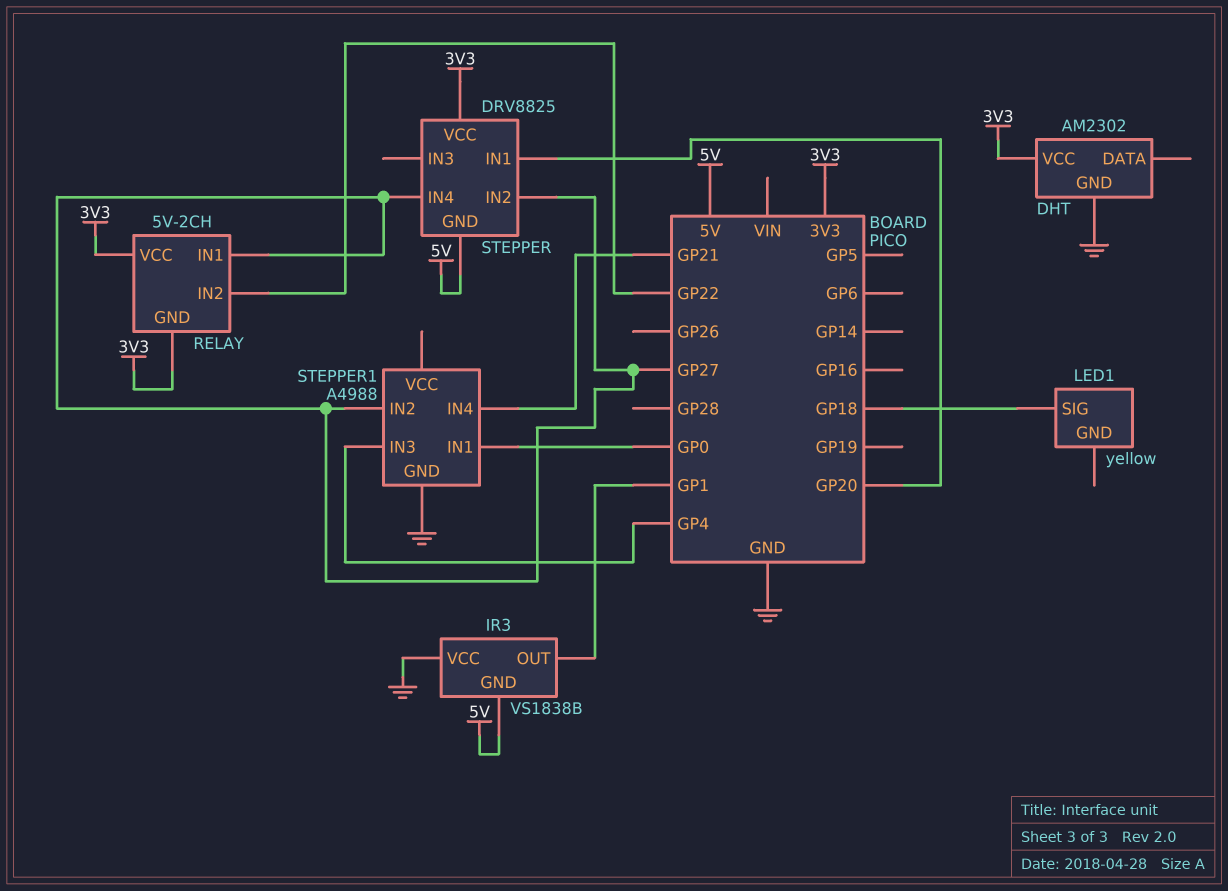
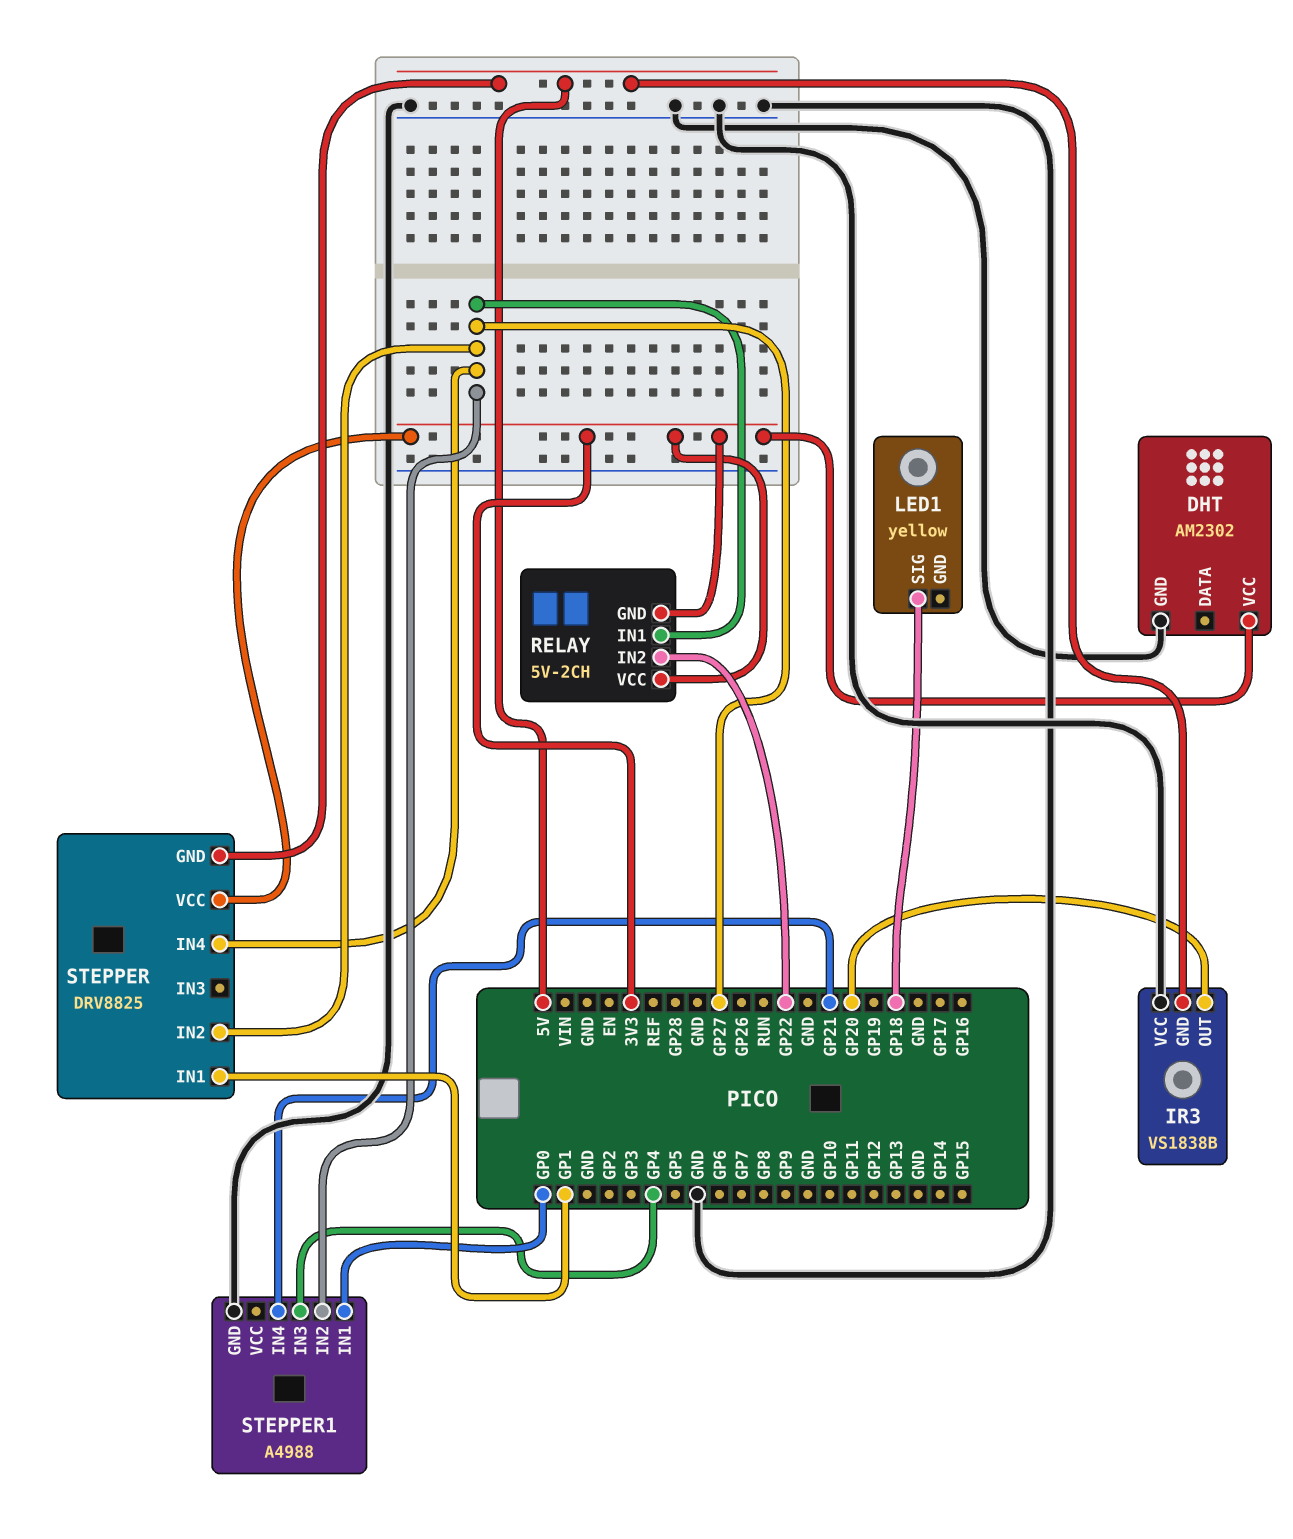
IR3 pin OUT: GP1 -> GP20
STEPPER pin IN1: GP20 -> GP1

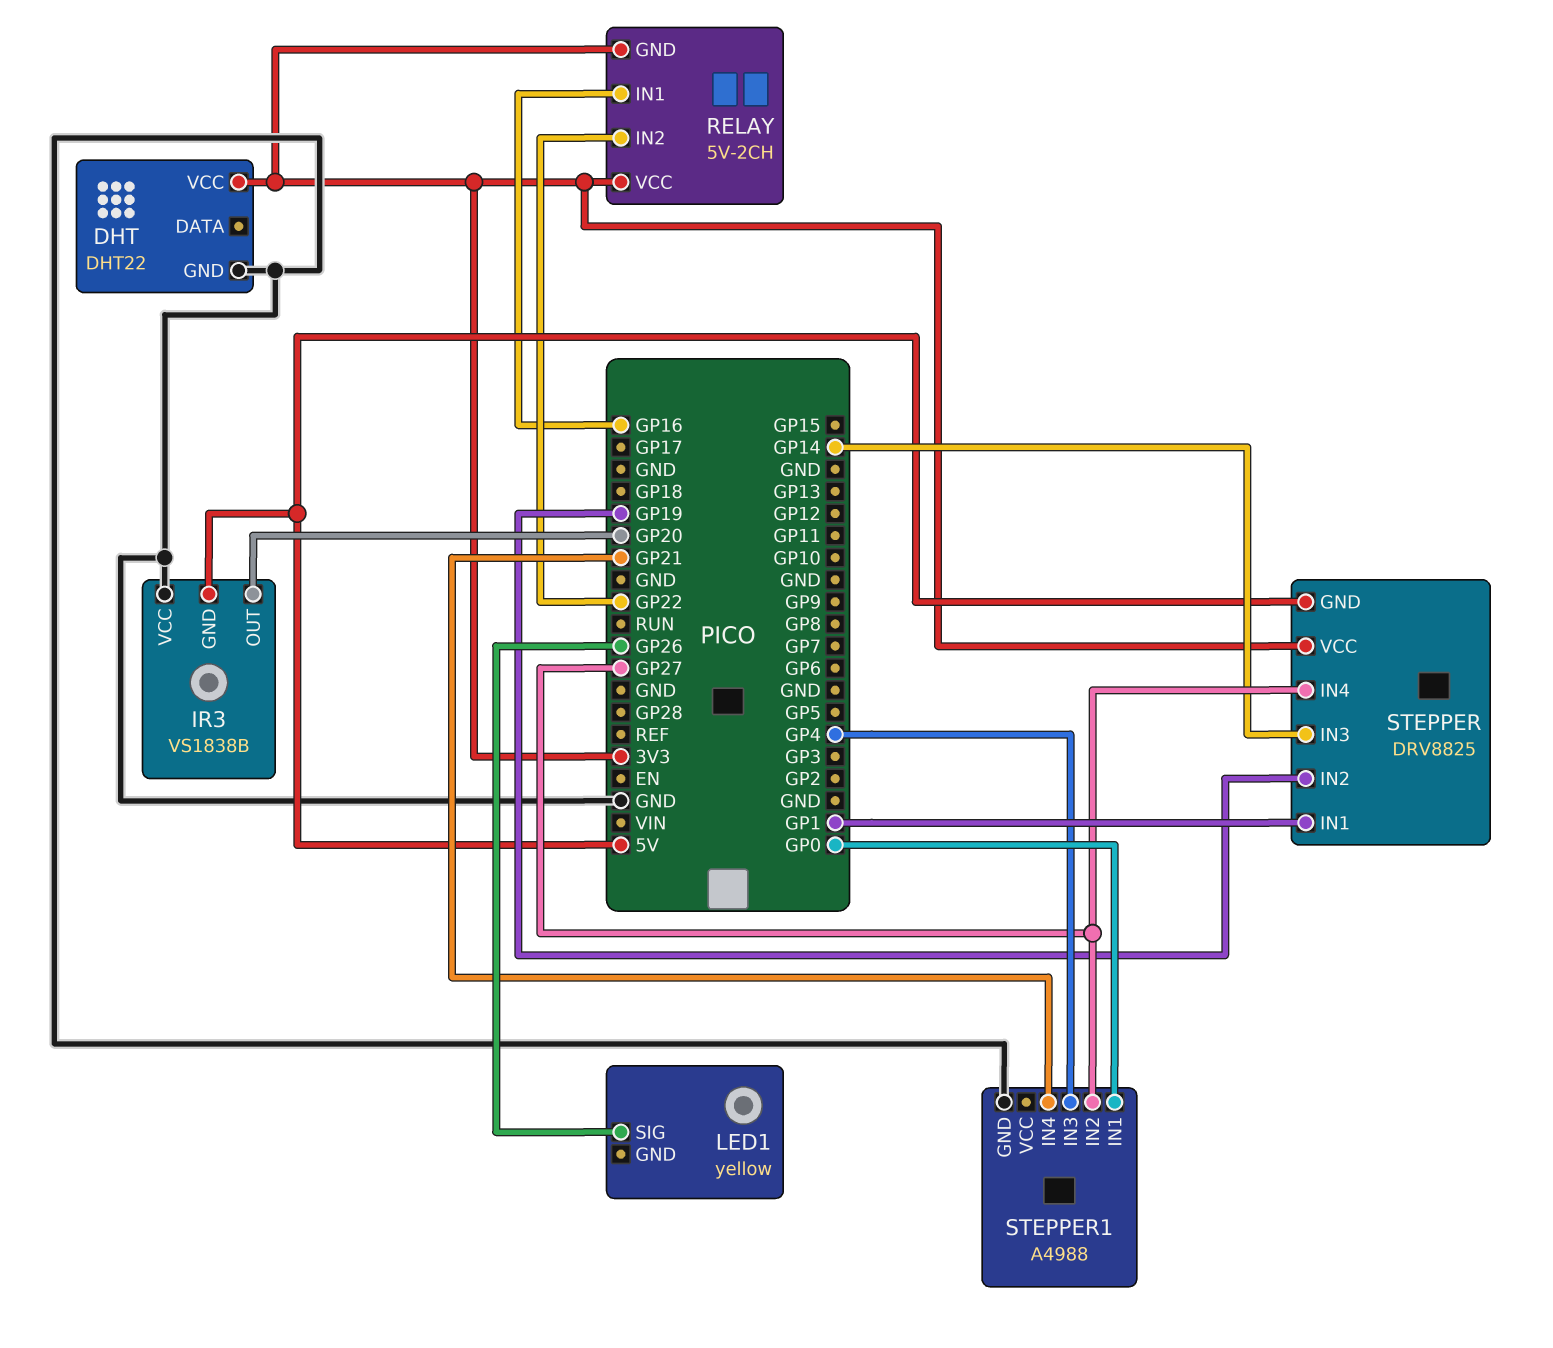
DHT: AM2302 -> DHT22
LED1 pin SIG: GP18 -> GP26
RELAY pin IN1: GP27 -> GP16
STEPPER pin IN2: GP27 -> GP19
STEPPER pin IN3: none -> GP14

